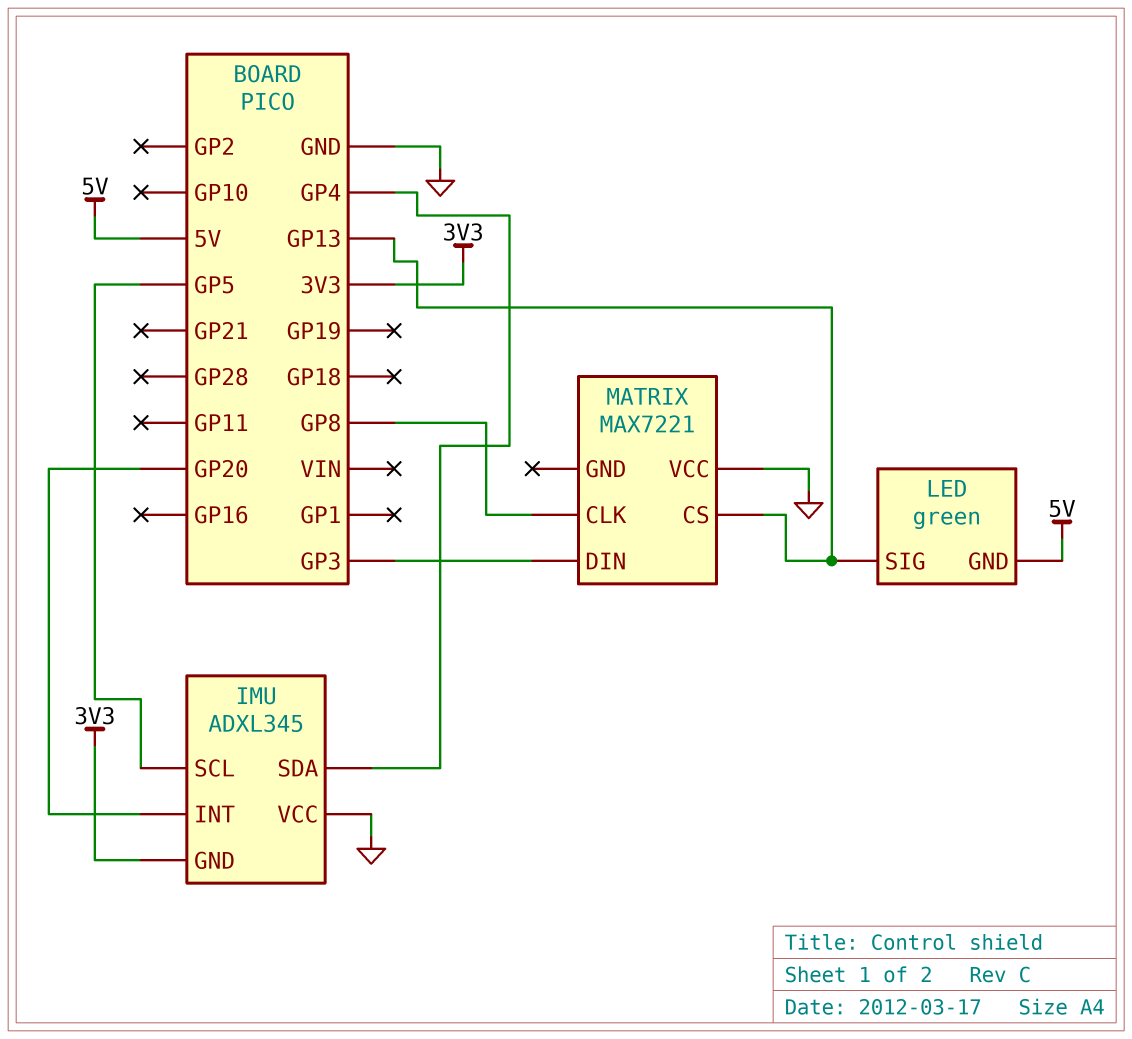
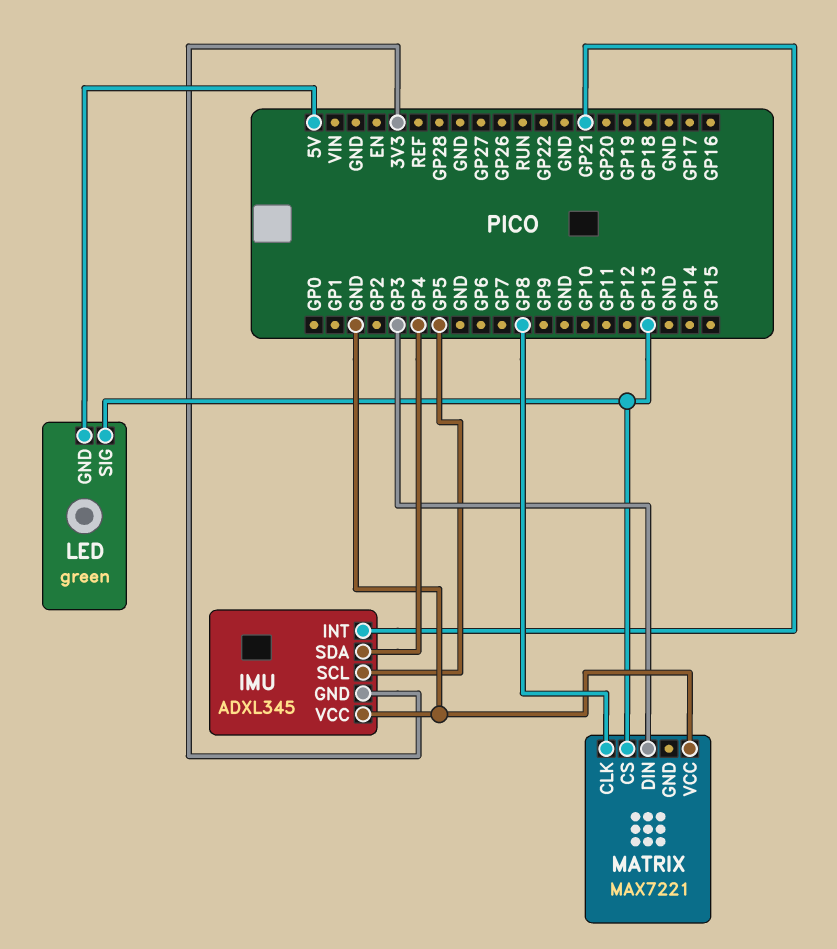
IMU pin INT: GP20 -> GP21

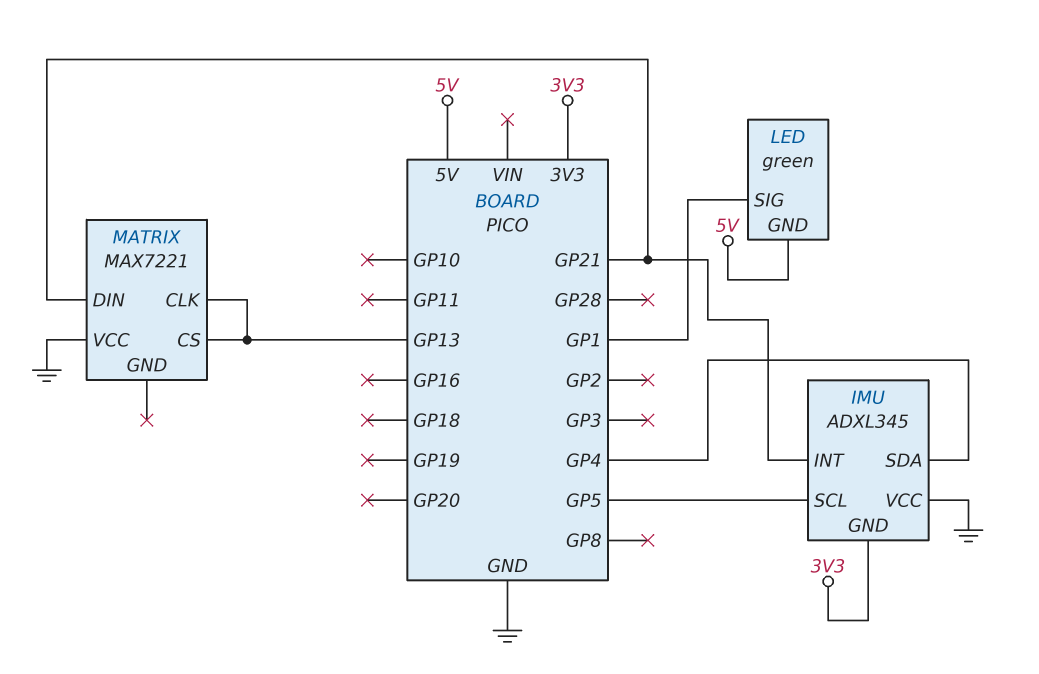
LED pin SIG: GP13 -> GP1
MATRIX pin CLK: GP8 -> GP13
MATRIX pin DIN: GP3 -> GP21

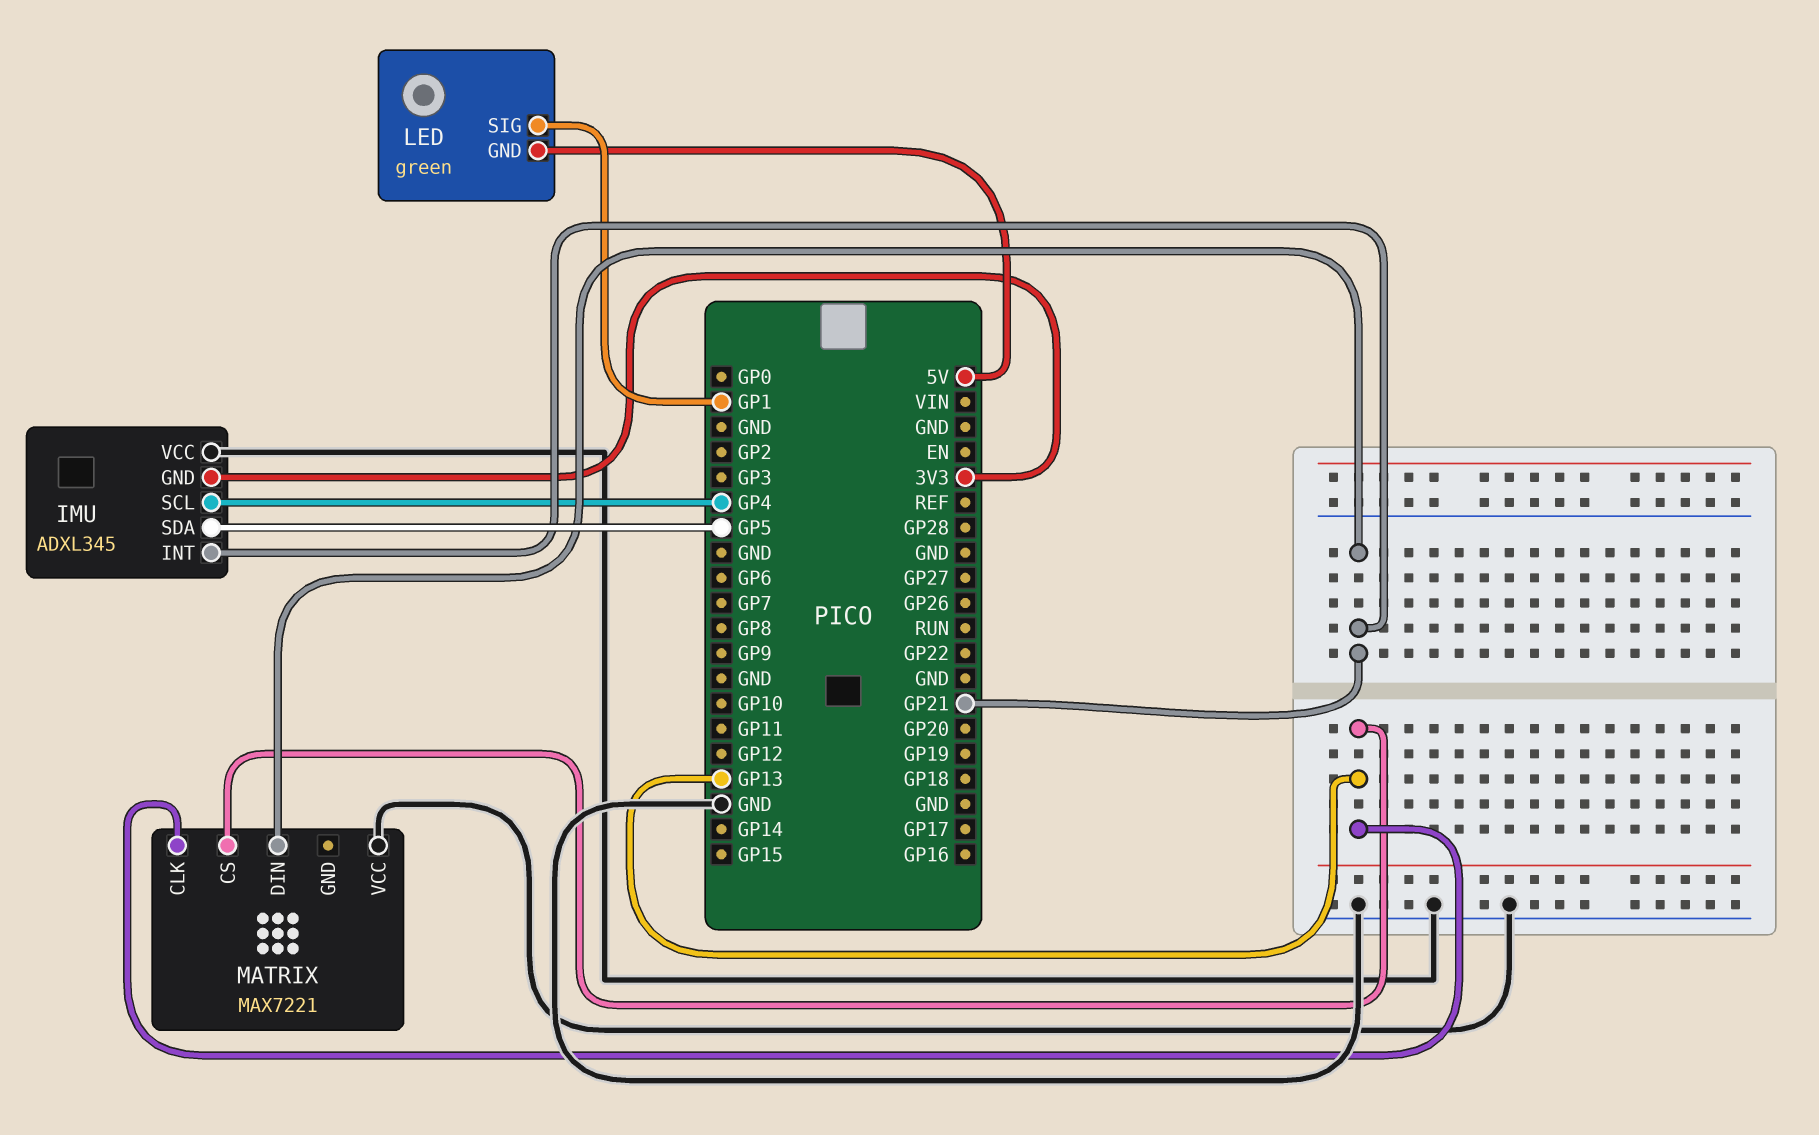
IMU pin SCL: GP5 -> GP4
IMU pin SDA: GP4 -> GP5

